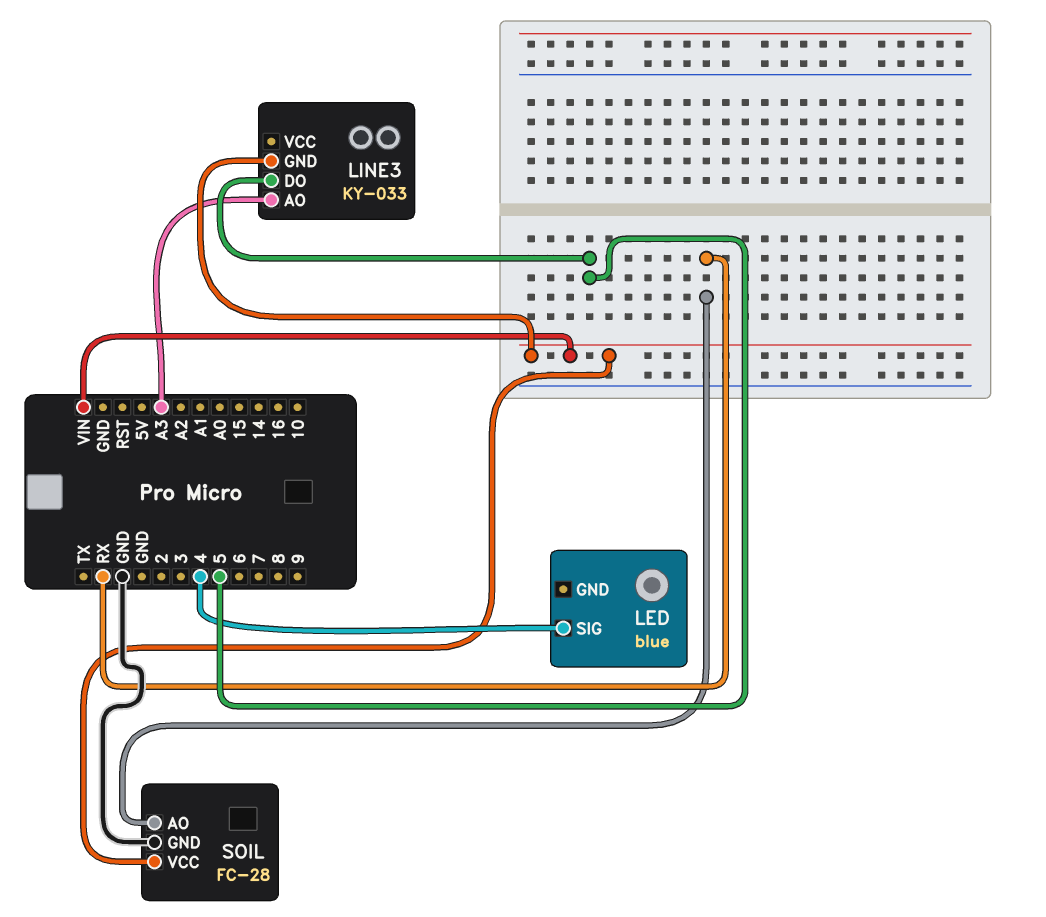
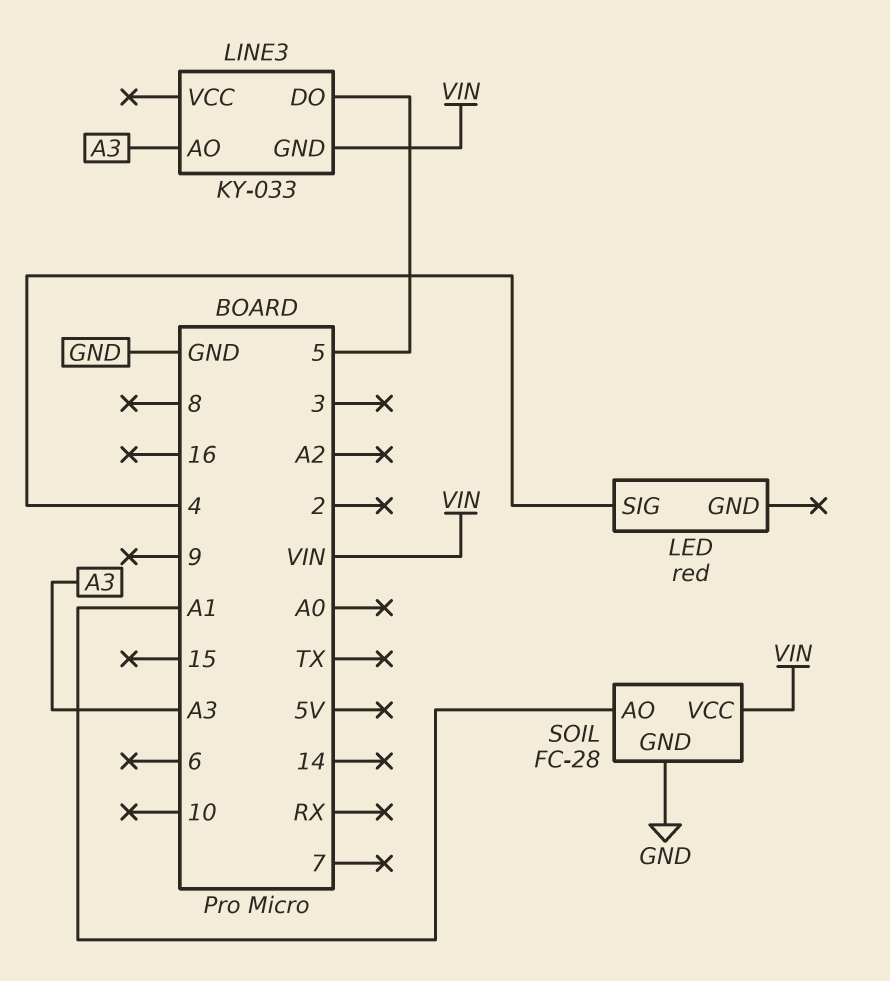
LED: blue -> red
SOIL pin AO: RX -> A1

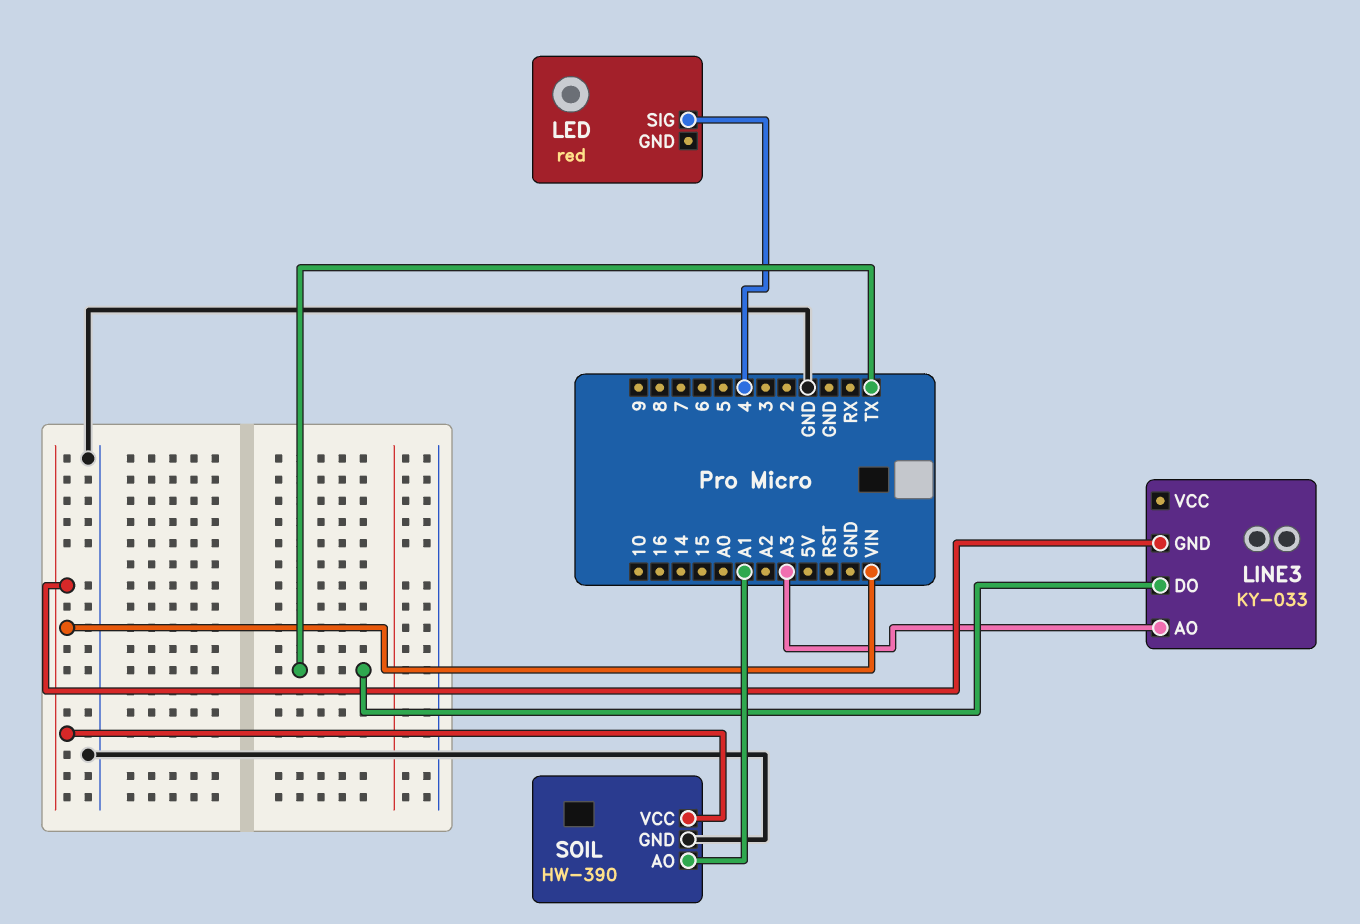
LINE3 pin DO: 5 -> TX
SOIL: FC-28 -> HW-390

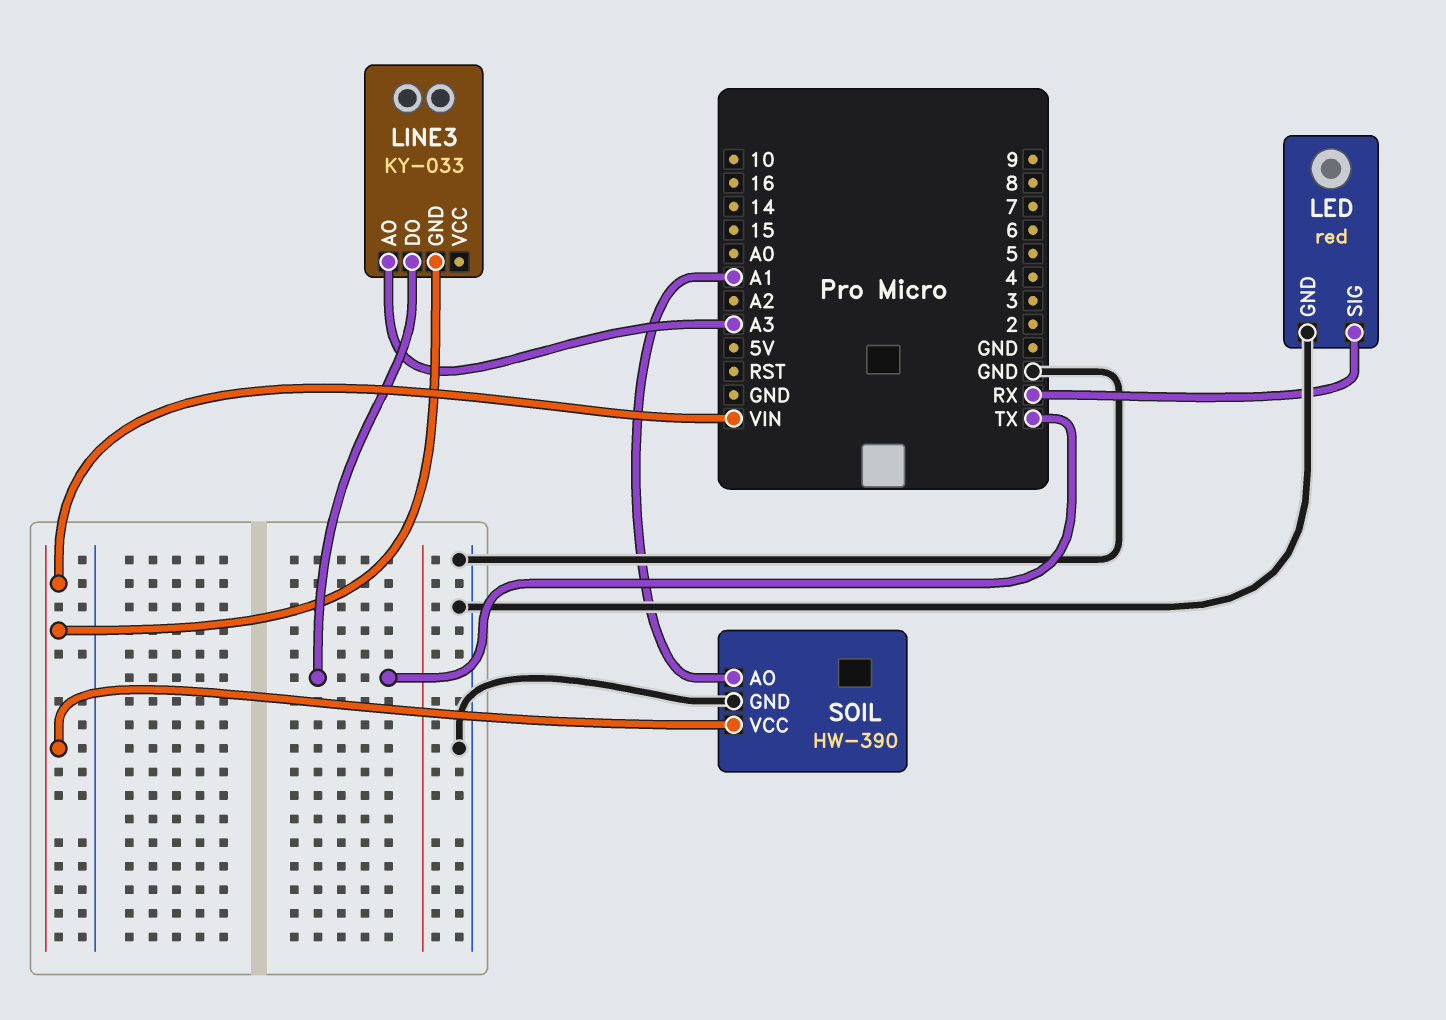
LED pin GND: none -> GND
LED pin SIG: 4 -> RX

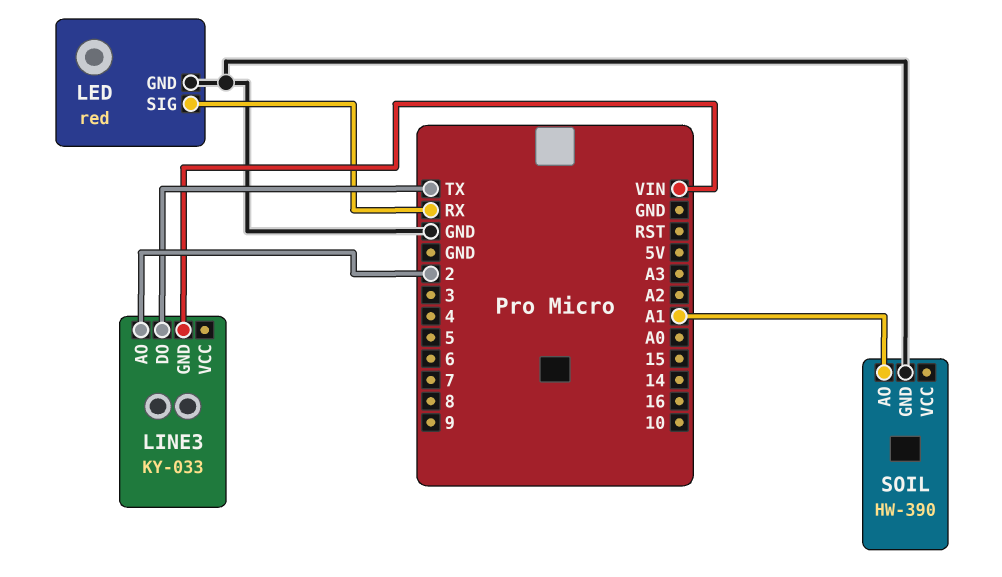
LINE3 pin AO: A3 -> 2
SOIL pin VCC: VIN -> none

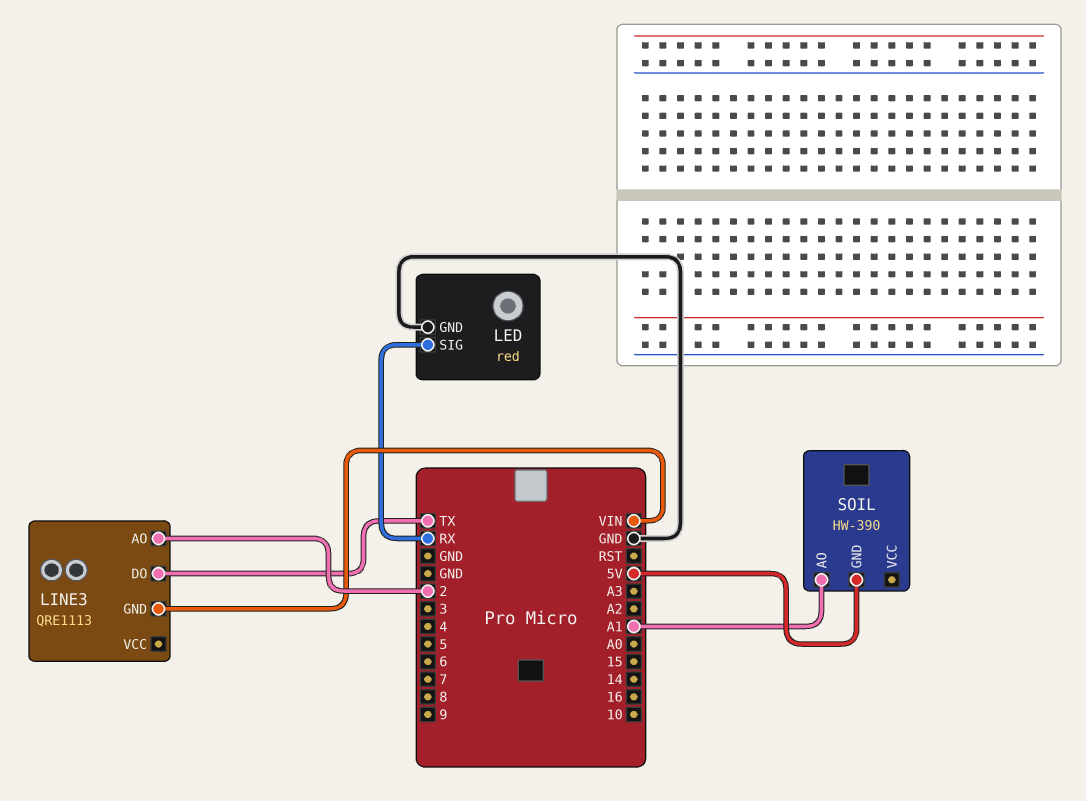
LINE3: KY-033 -> QRE1113
SOIL pin GND: GND -> 5V

